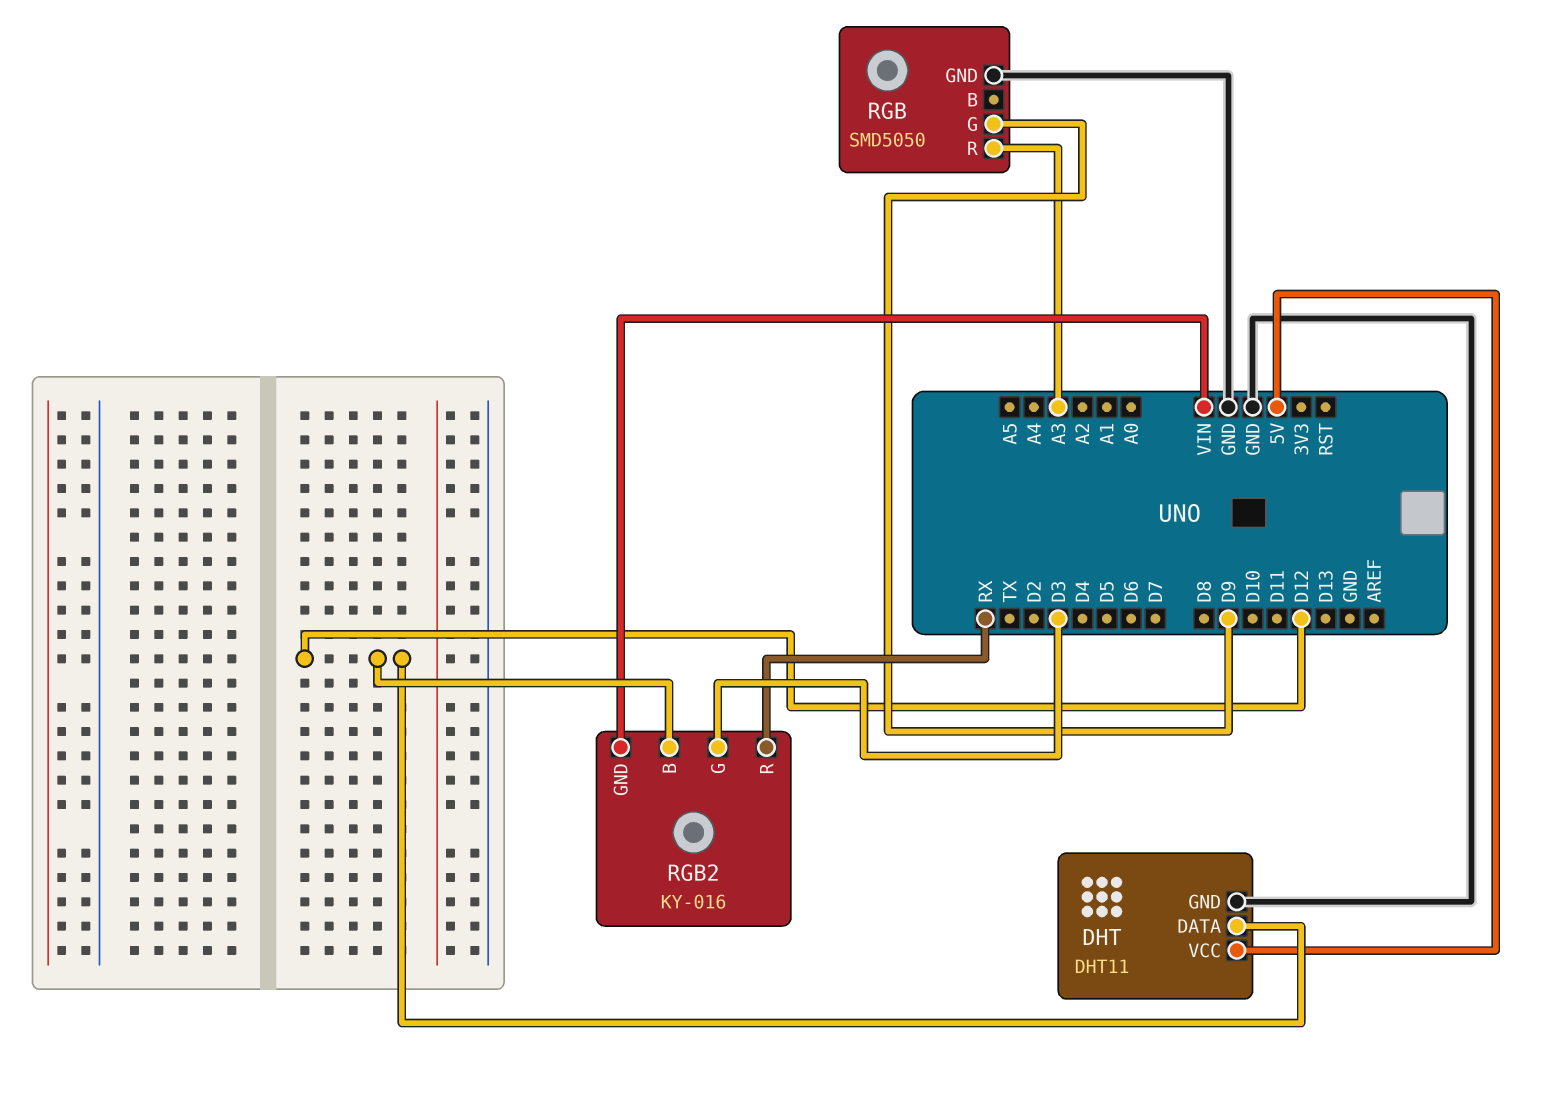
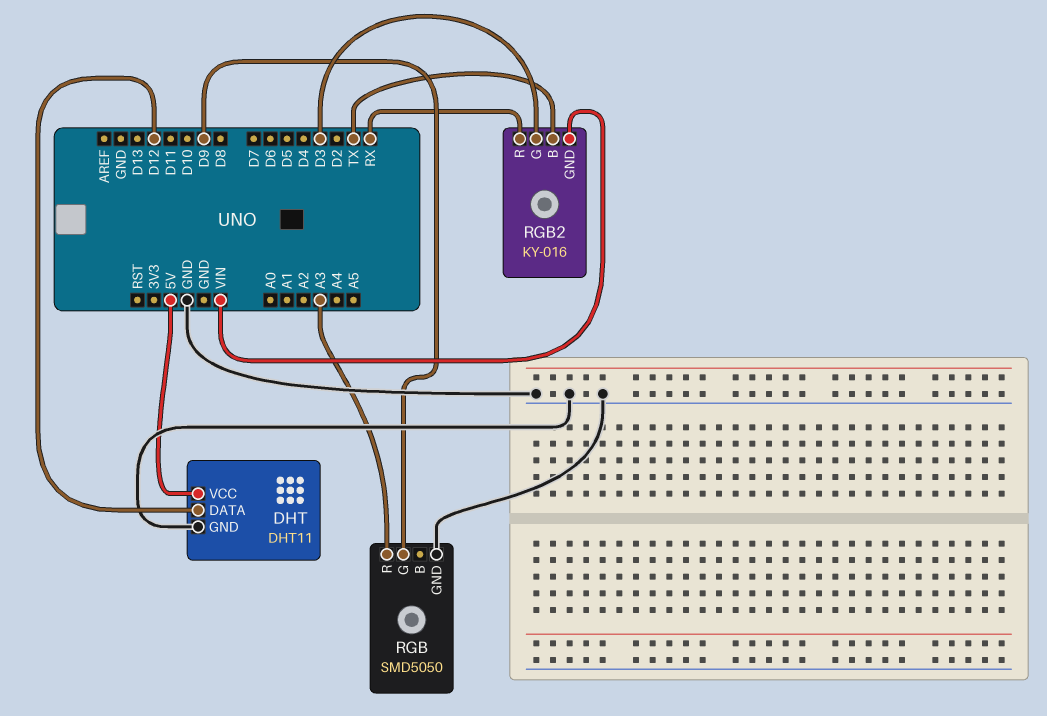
RGB2 pin B: D12 -> TX

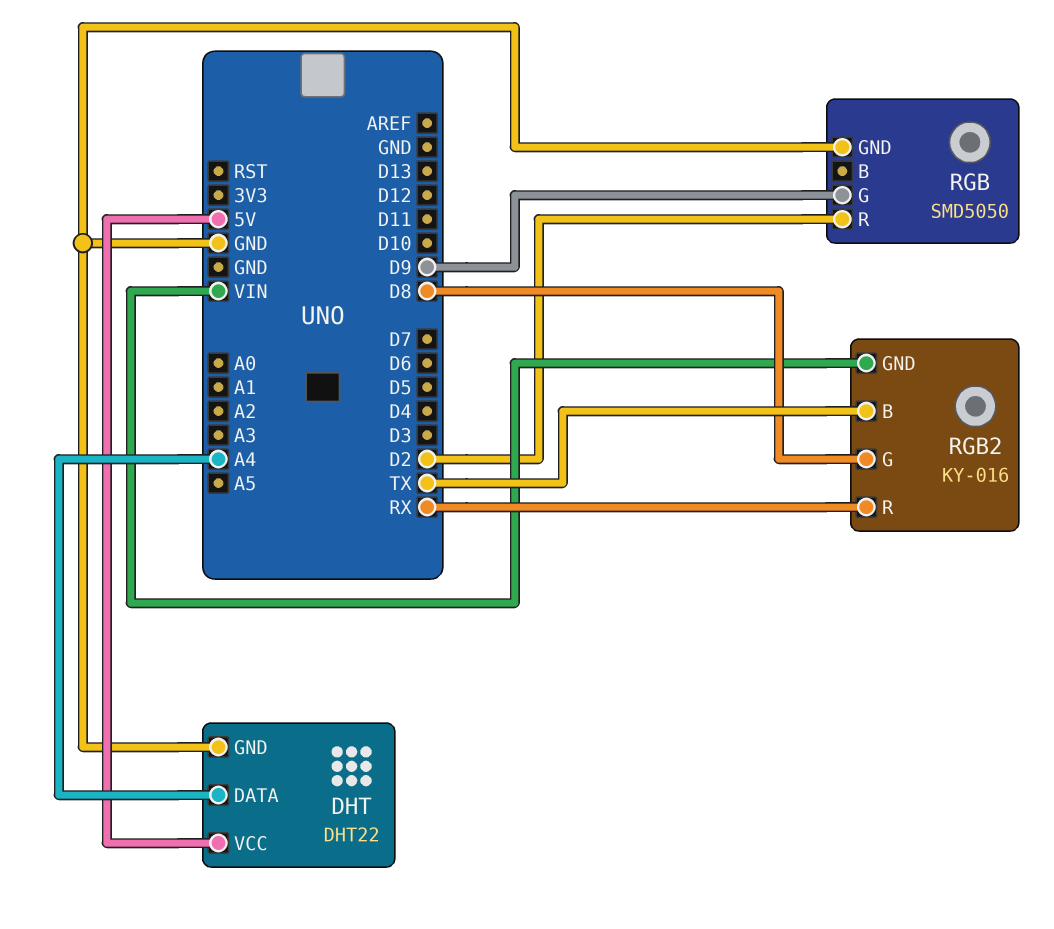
DHT: DHT11 -> DHT22
DHT pin DATA: D12 -> A4
RGB pin R: A3 -> D2
RGB2 pin G: D3 -> D8

